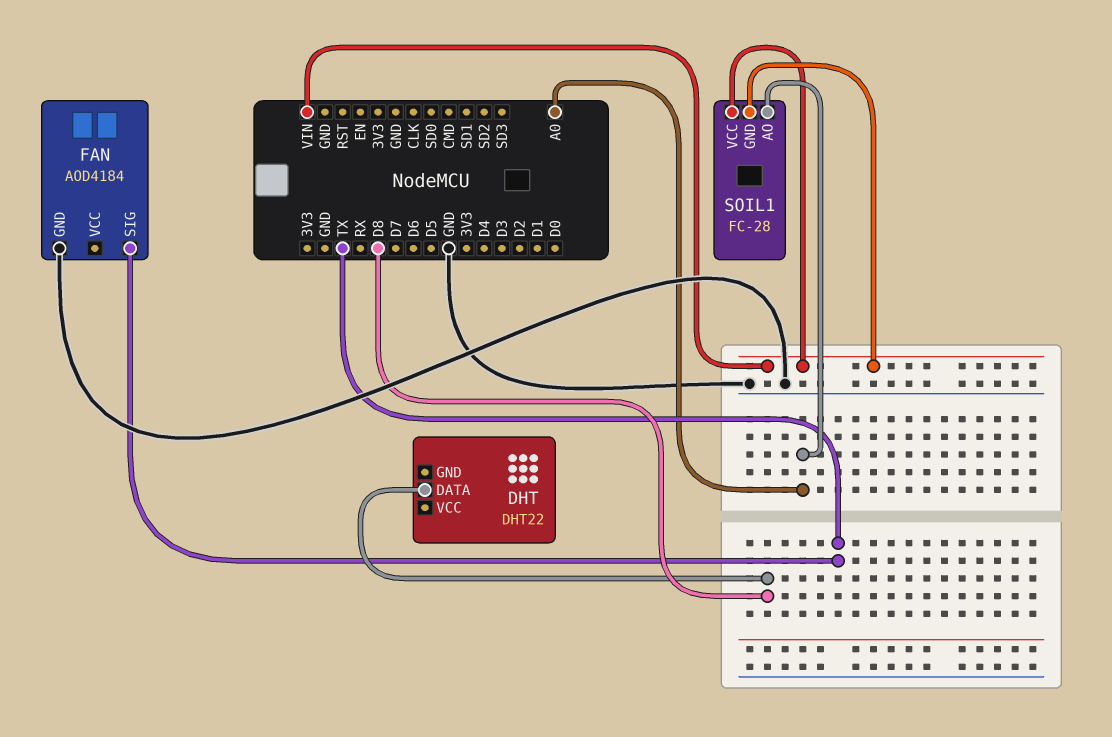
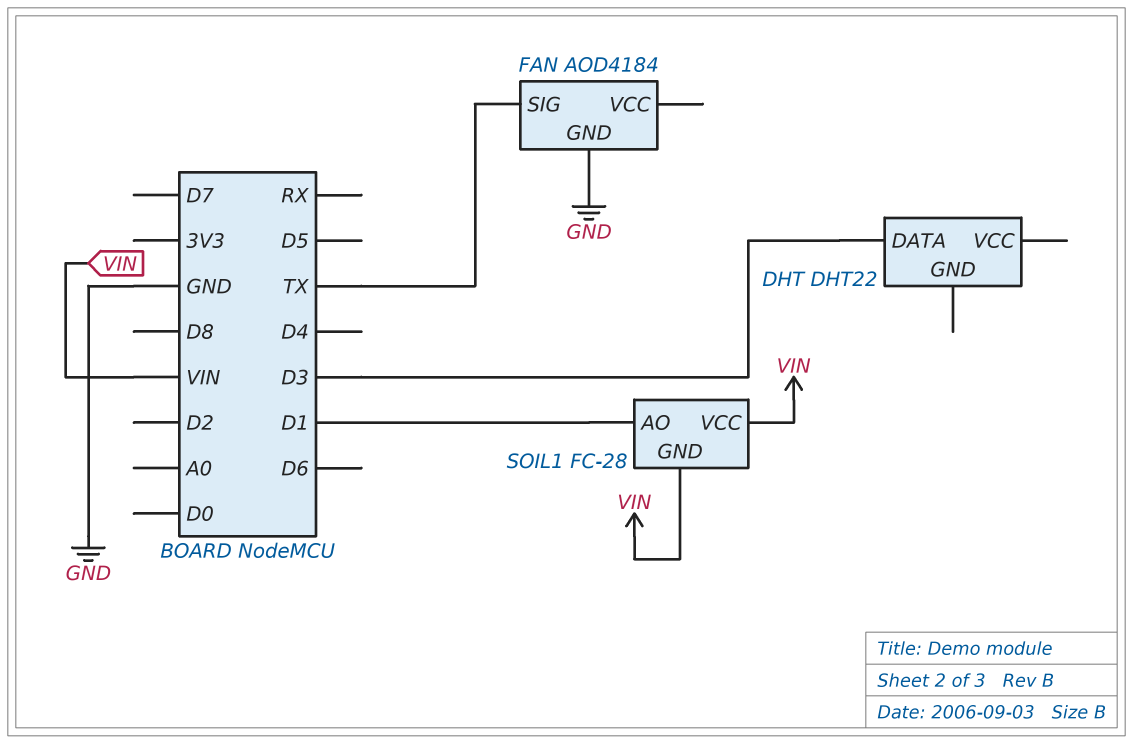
DHT pin DATA: D8 -> D3
SOIL1 pin AO: A0 -> D1

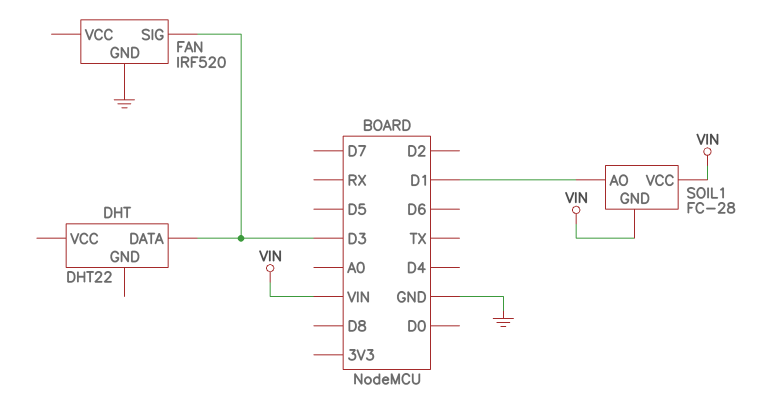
FAN: AOD4184 -> IRF520
FAN pin SIG: TX -> D3

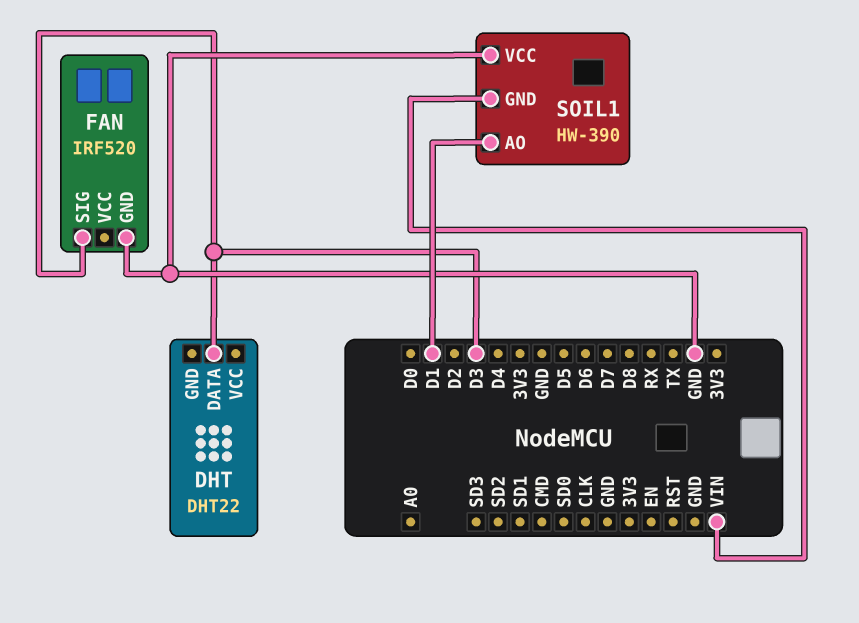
SOIL1: FC-28 -> HW-390
SOIL1 pin VCC: VIN -> GND

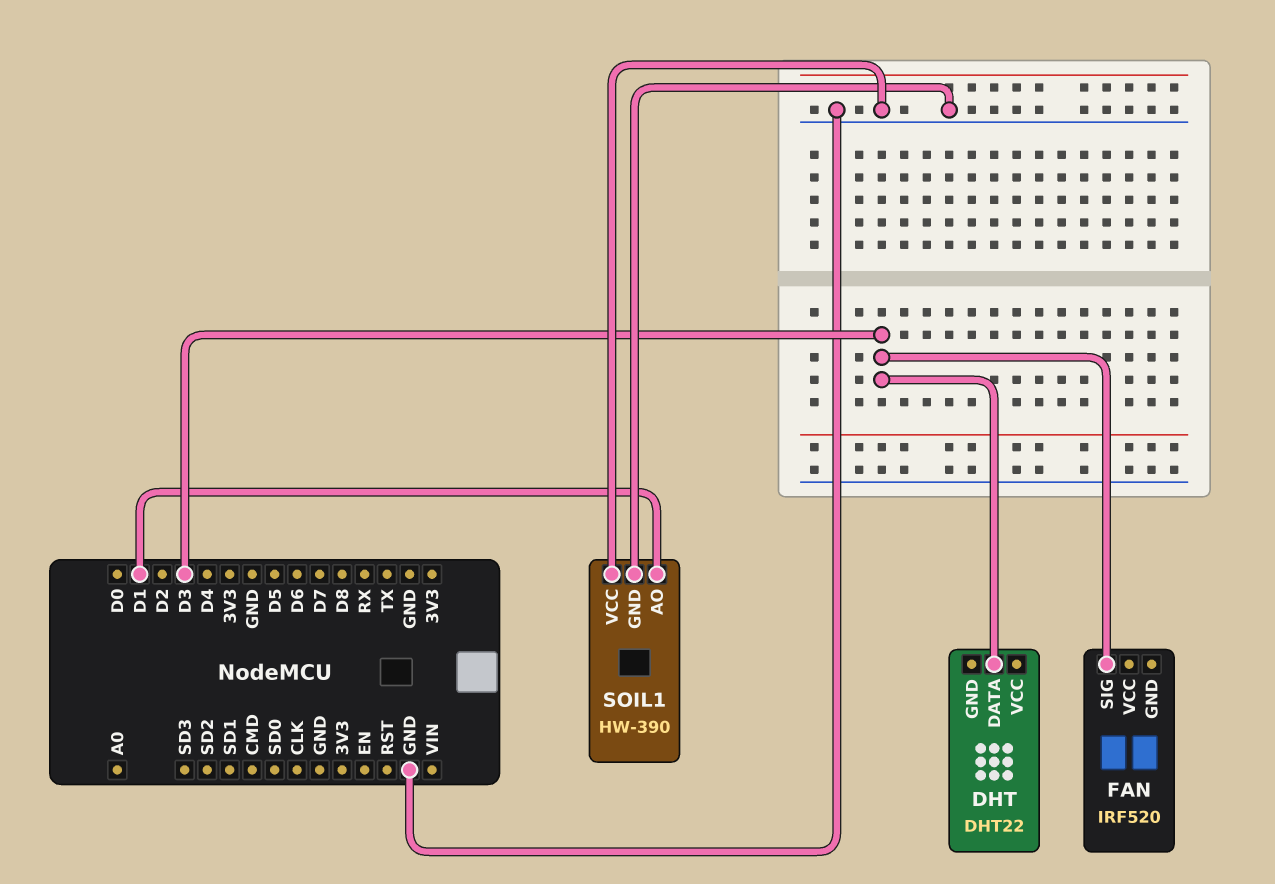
FAN pin GND: GND -> none
SOIL1 pin GND: VIN -> GND

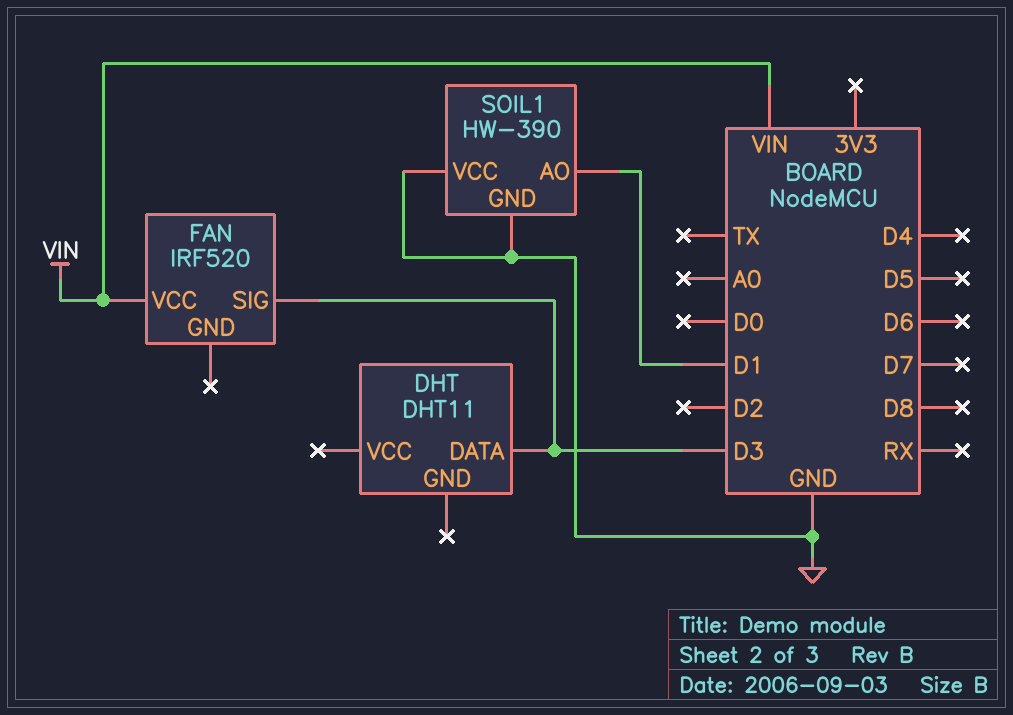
DHT: DHT22 -> DHT11
FAN pin VCC: none -> VIN

